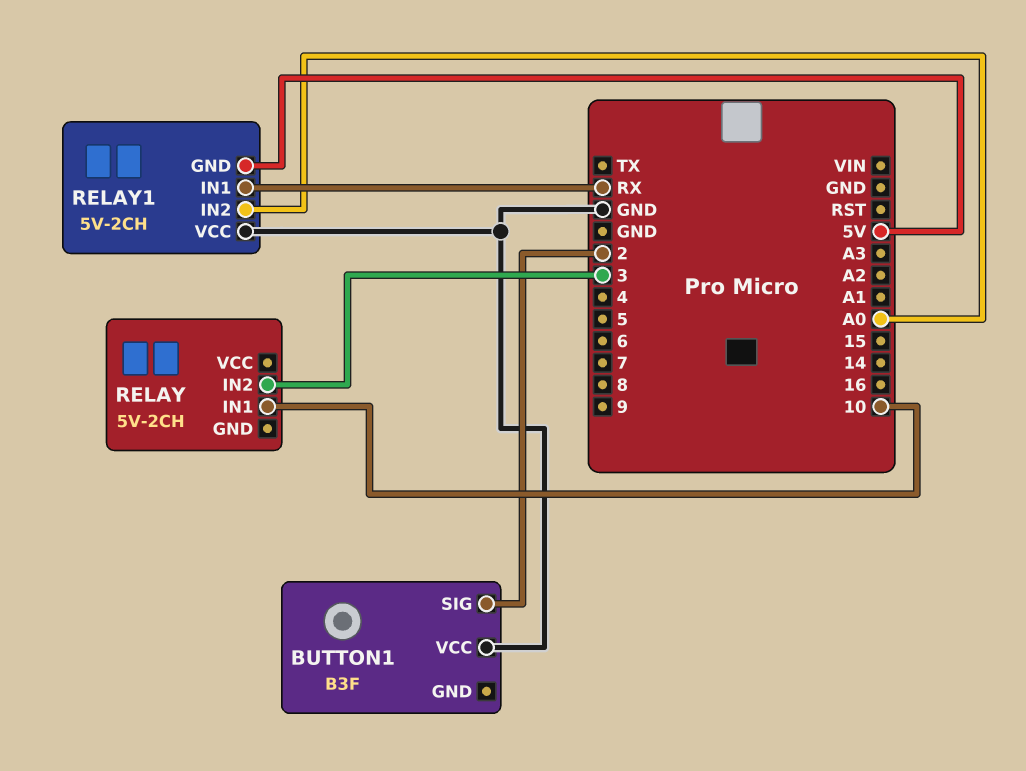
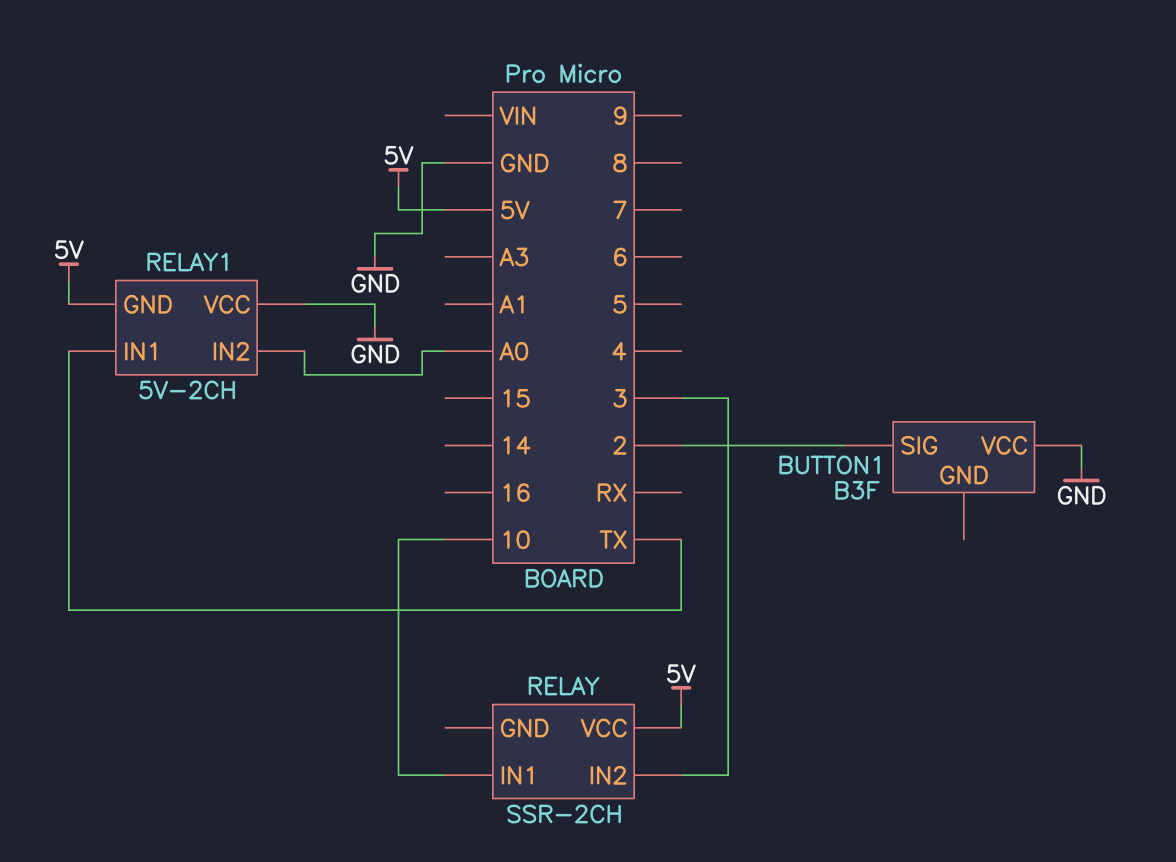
RELAY: 5V-2CH -> SSR-2CH
RELAY pin VCC: none -> 5V
RELAY1 pin IN1: RX -> TX

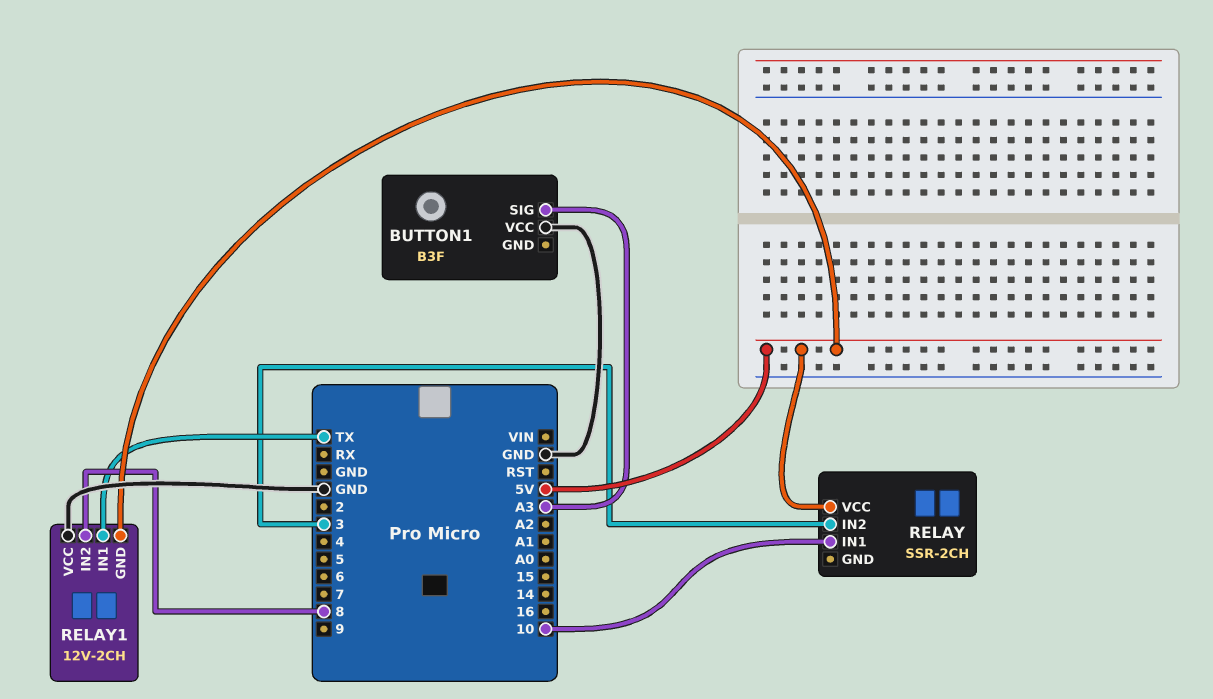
BUTTON1 pin SIG: 2 -> A3
RELAY1: 5V-2CH -> 12V-2CH
RELAY1 pin IN2: A0 -> 8

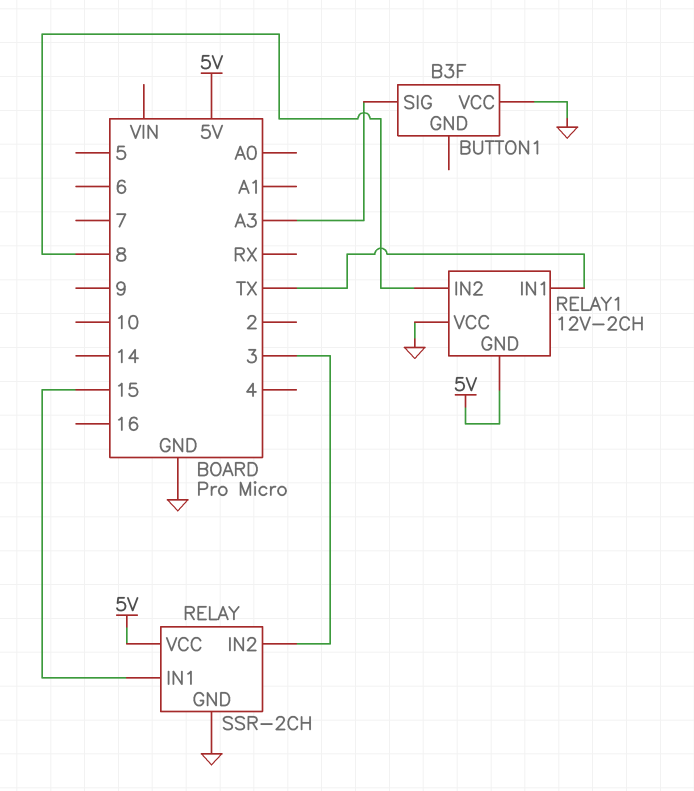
RELAY pin GND: none -> GND
RELAY pin IN1: 10 -> 15

